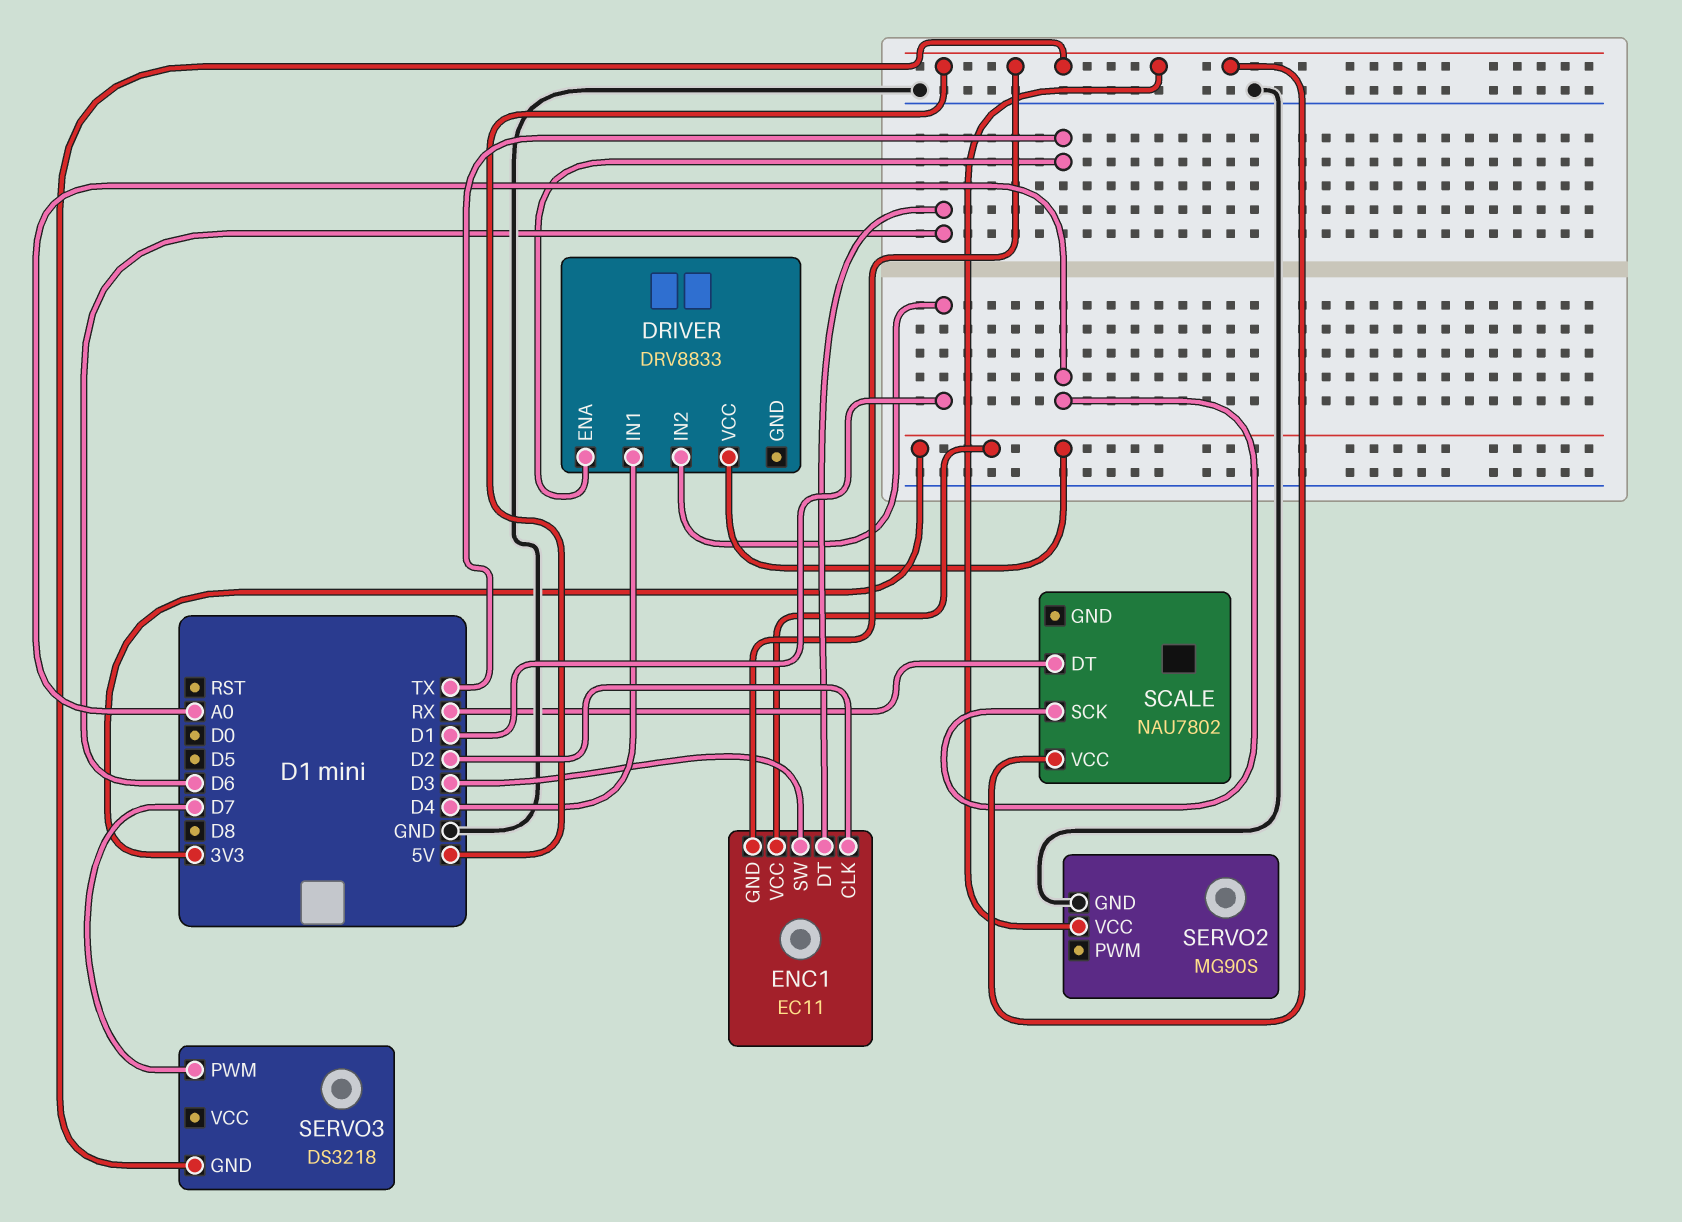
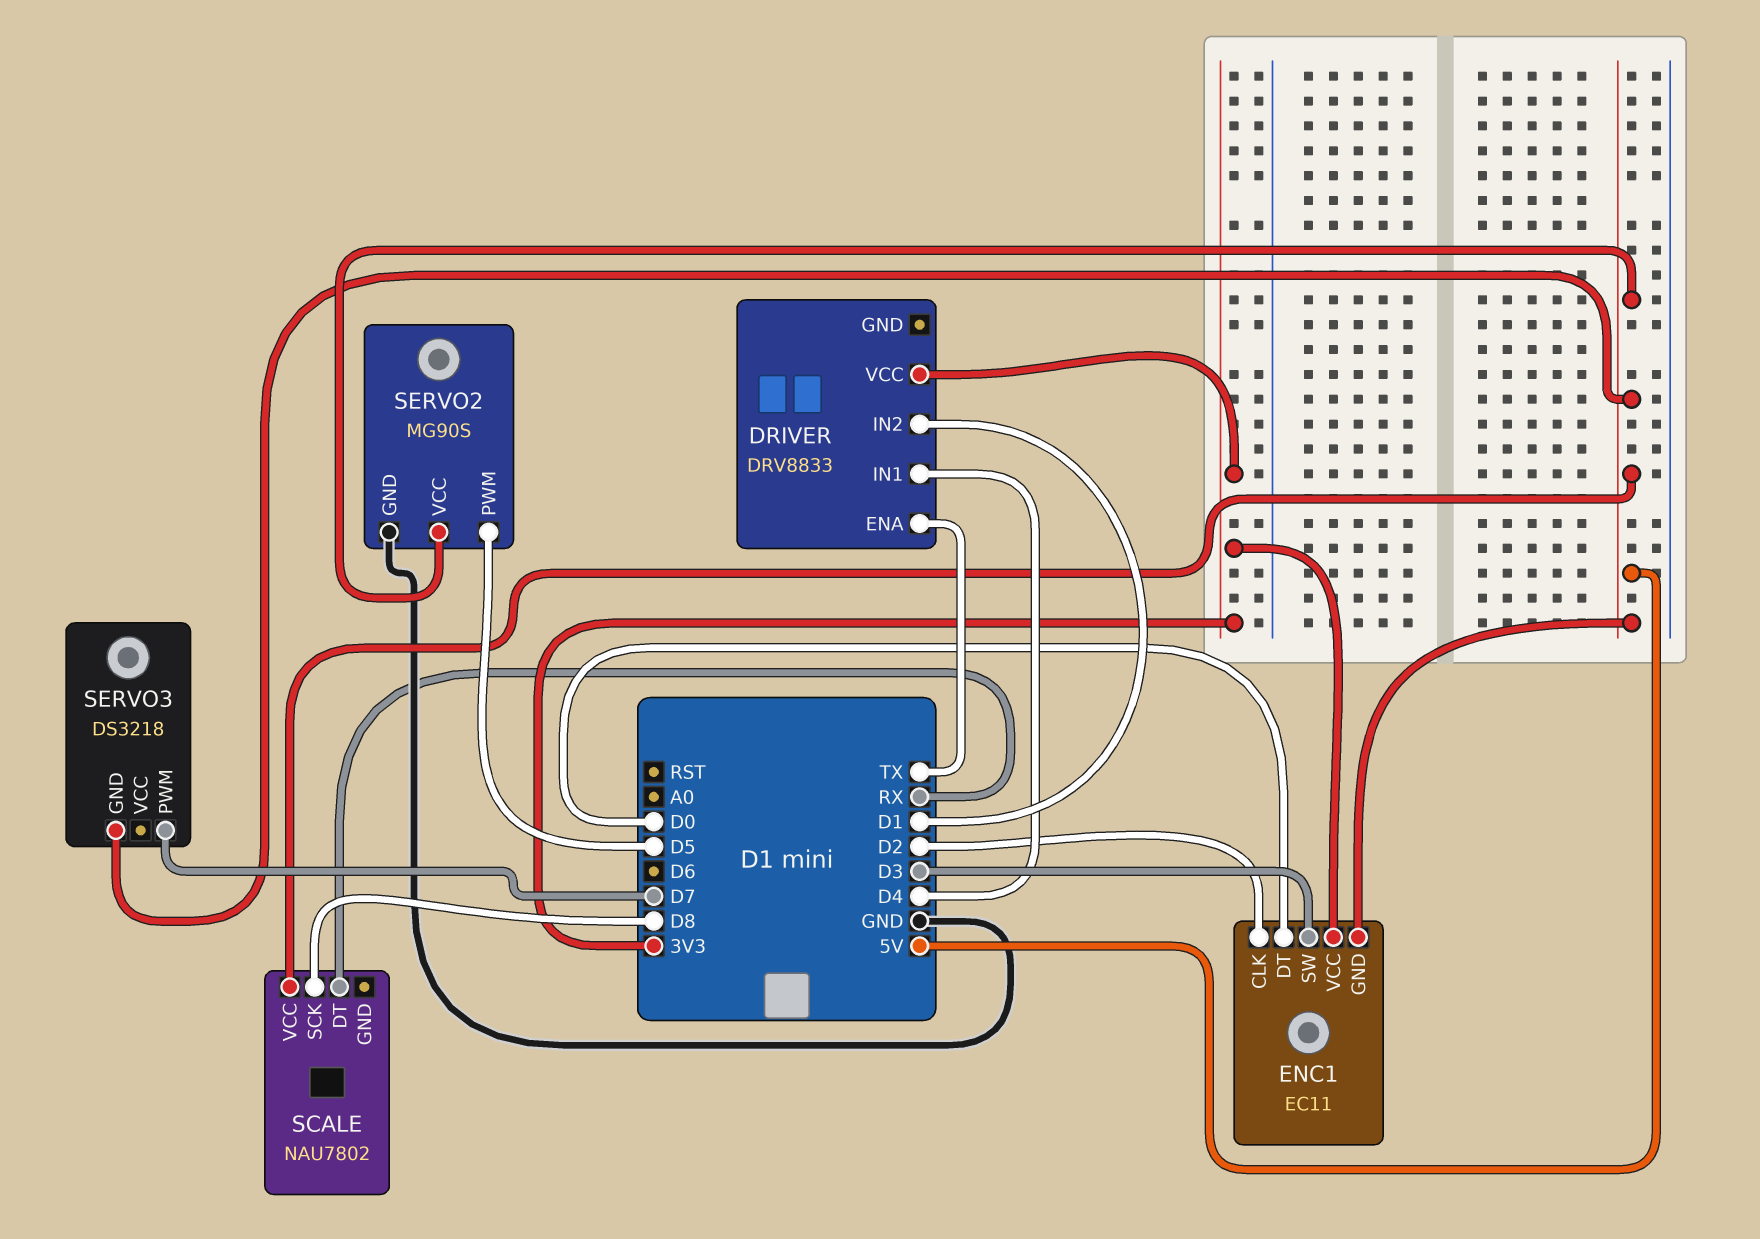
ENC1 pin DT: D6 -> D0
SCALE pin SCK: A0 -> D8
SERVO2 pin PWM: none -> D5

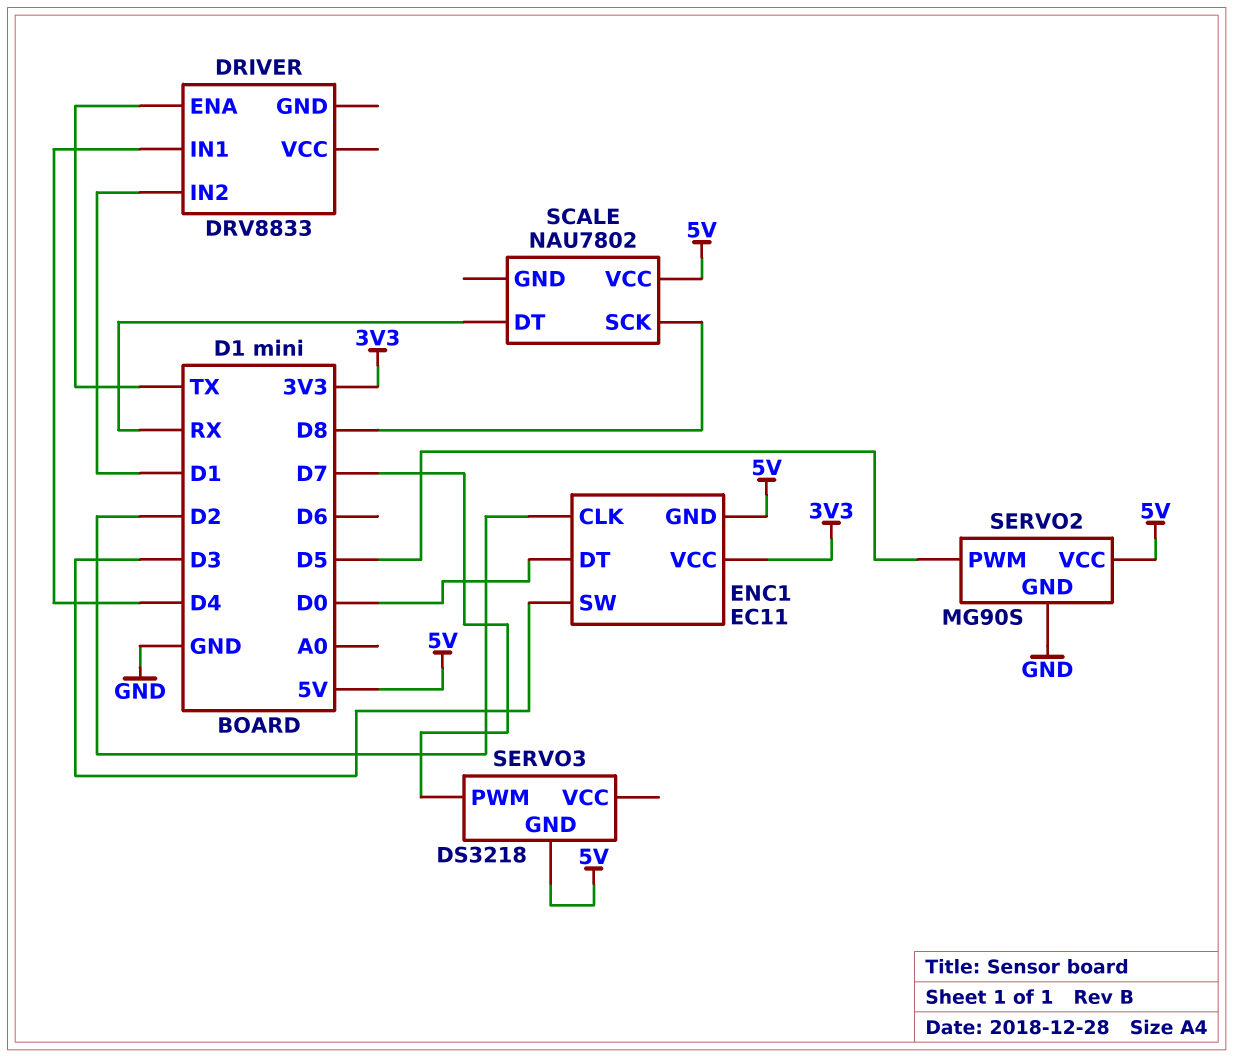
DRIVER pin VCC: 3V3 -> none

